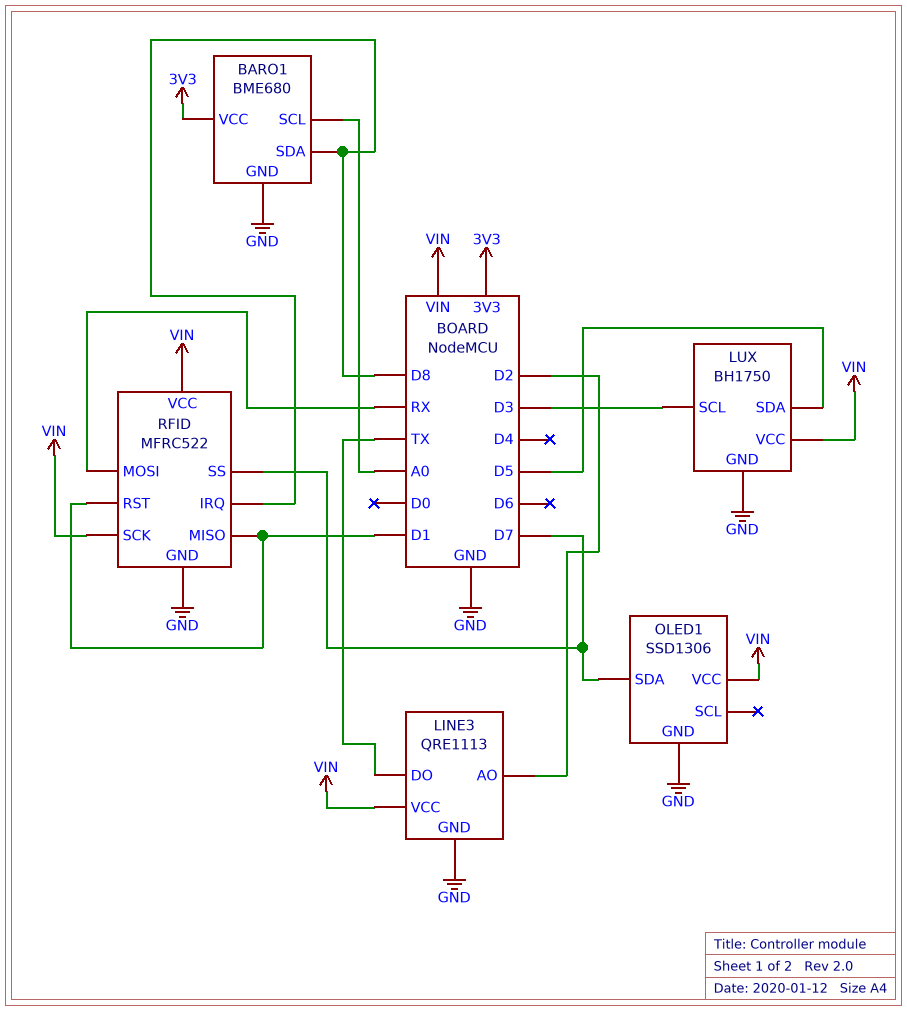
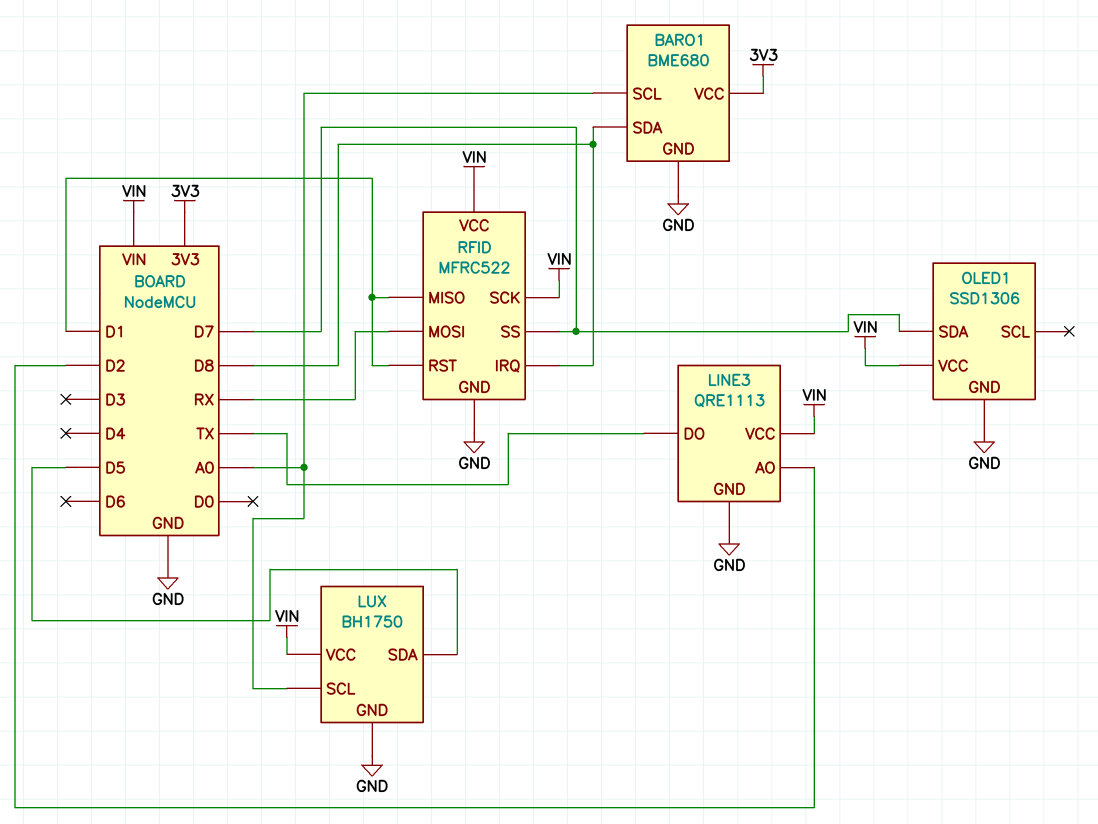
LUX pin SCL: D3 -> A0

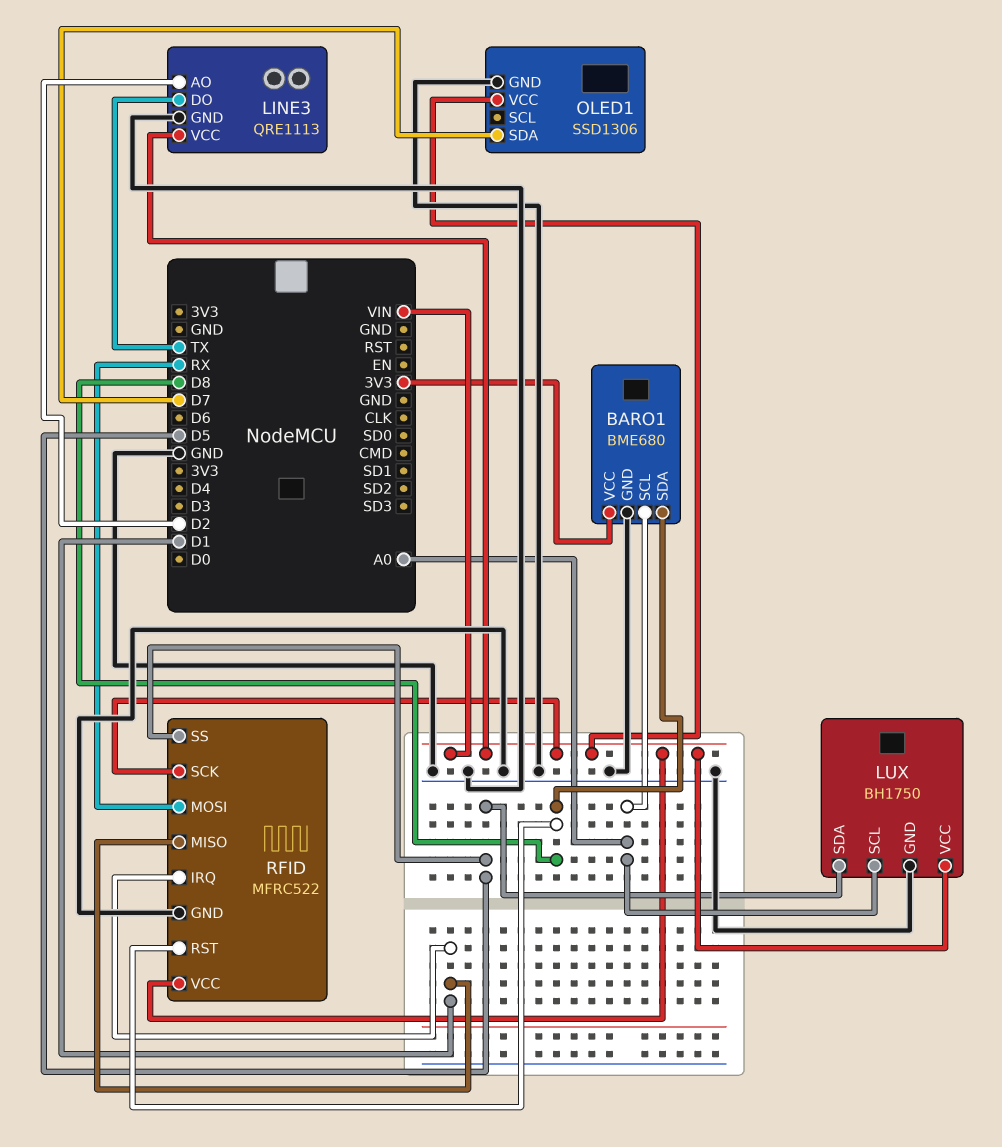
RFID pin IRQ: D8 -> D1
RFID pin RST: D1 -> D8
RFID pin SS: D7 -> D5

